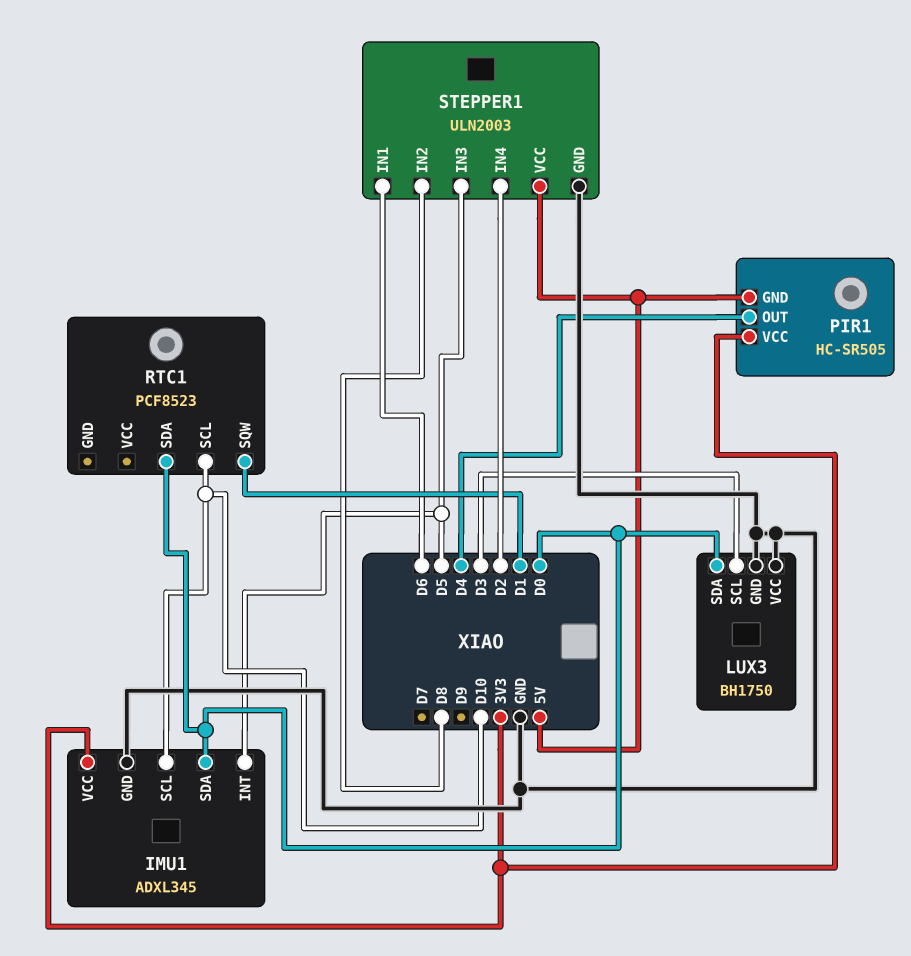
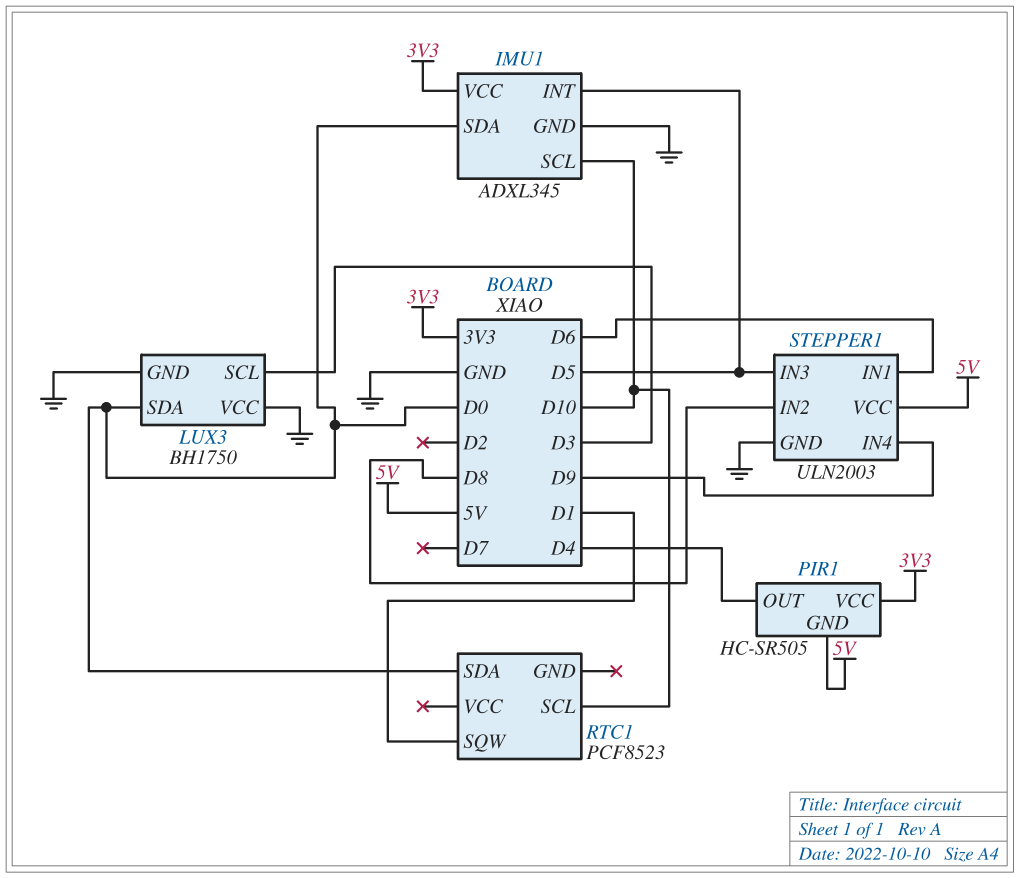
STEPPER1 pin IN4: D2 -> D9

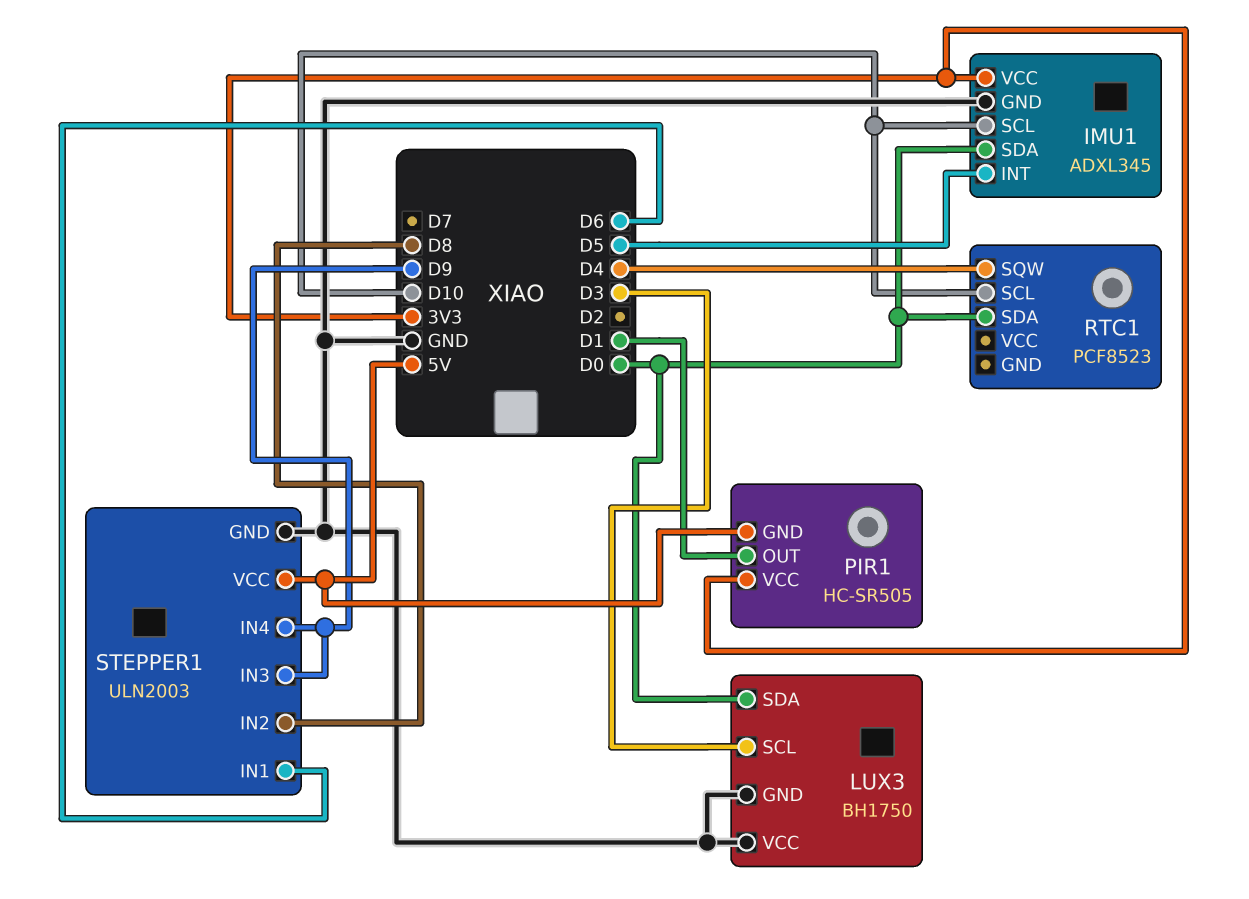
PIR1 pin OUT: D4 -> D1
RTC1 pin SQW: D1 -> D4
STEPPER1 pin IN3: D5 -> D9

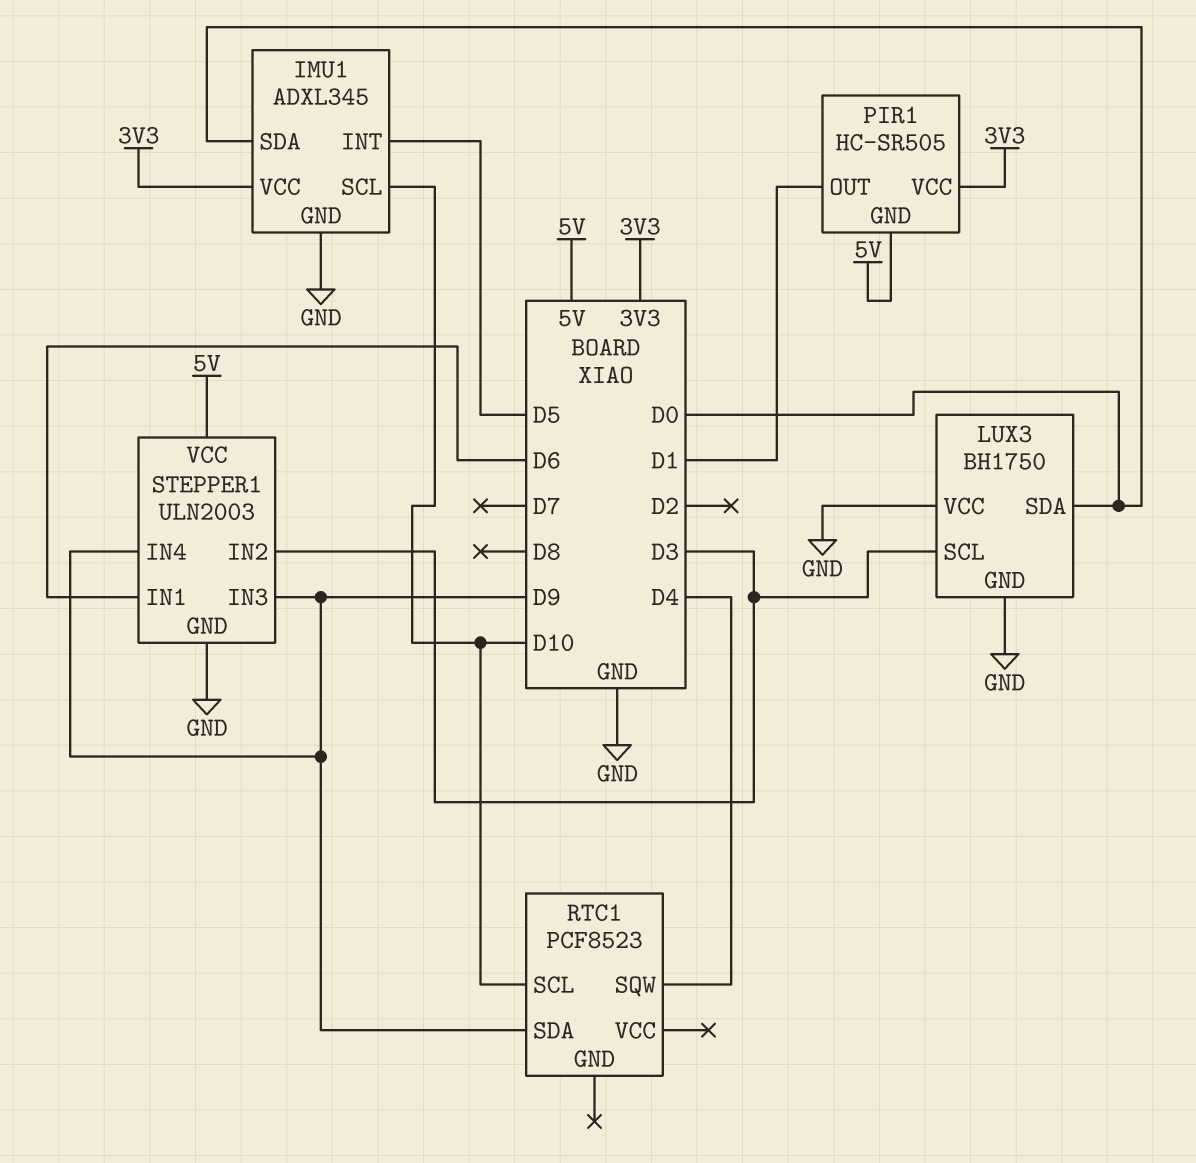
RTC1 pin SDA: D0 -> D9
STEPPER1 pin IN2: D8 -> D3

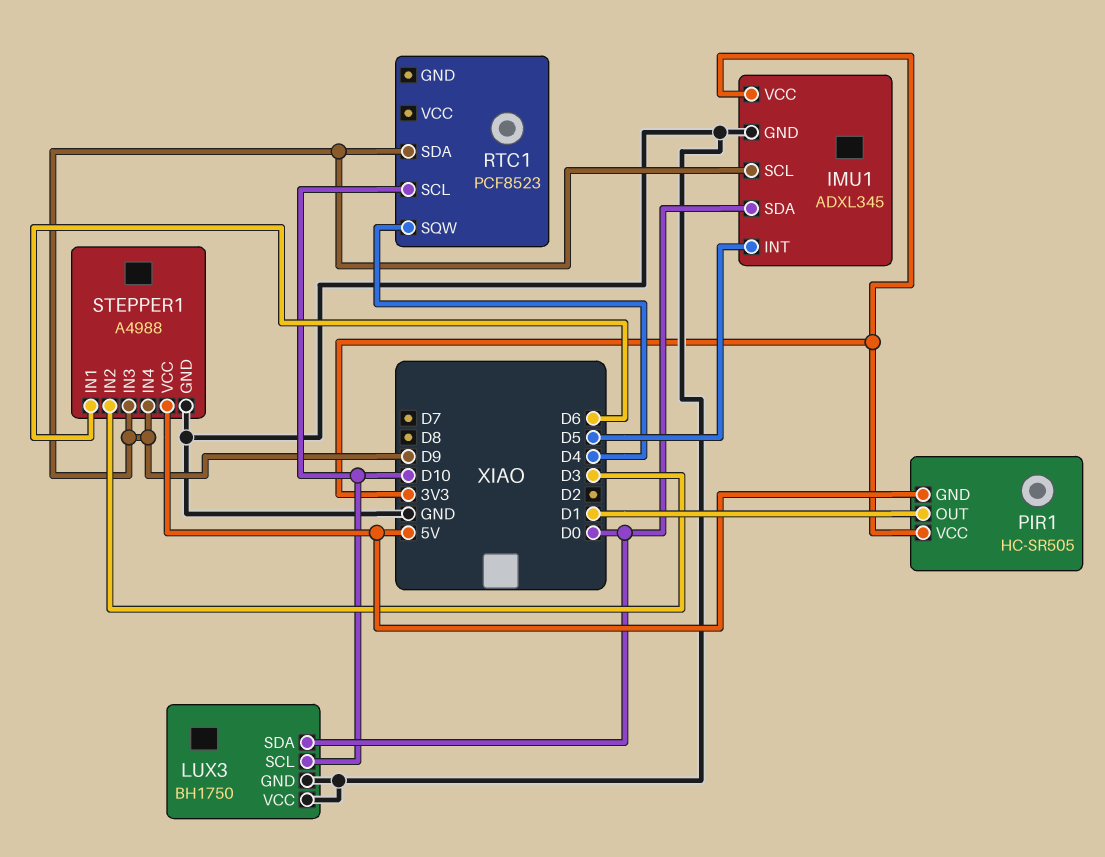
IMU1 pin SCL: D10 -> D9
LUX3 pin SCL: D3 -> D10
STEPPER1: ULN2003 -> A4988

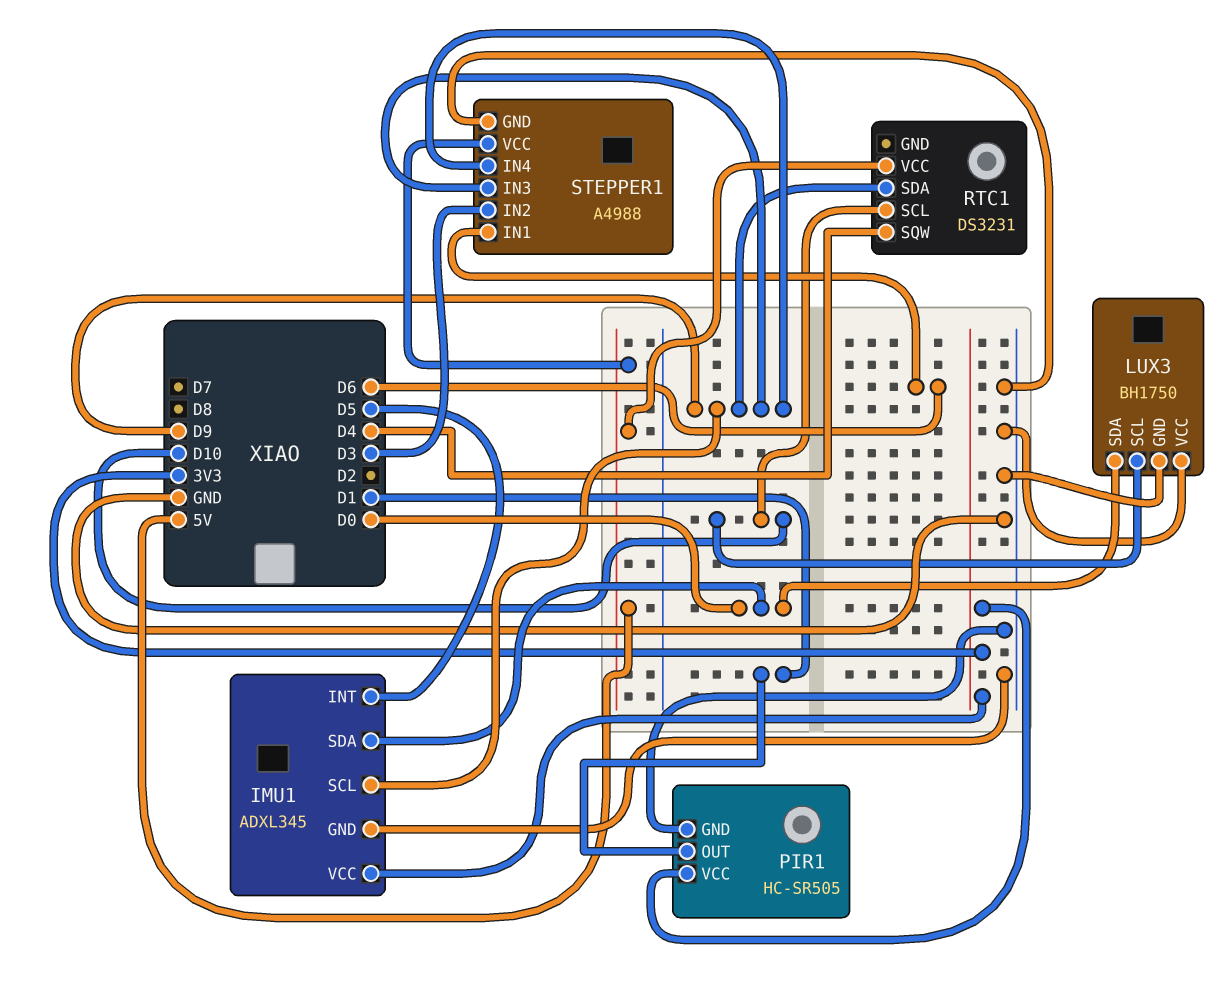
PIR1 pin GND: 5V -> GND
RTC1: PCF8523 -> DS3231
RTC1 pin VCC: none -> 5V

